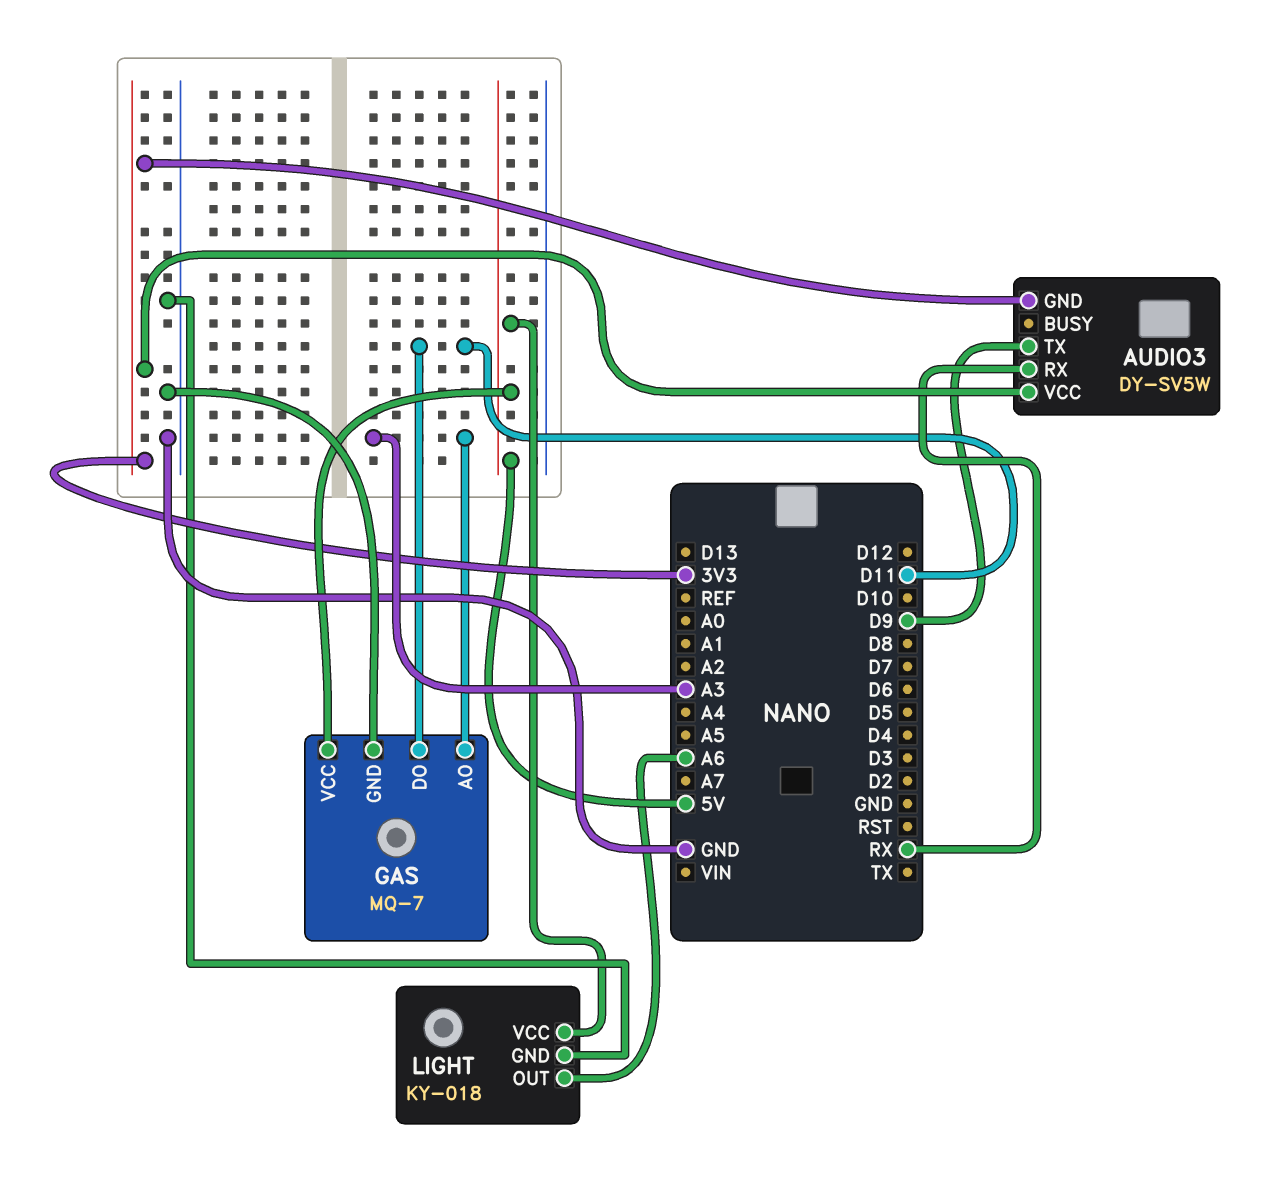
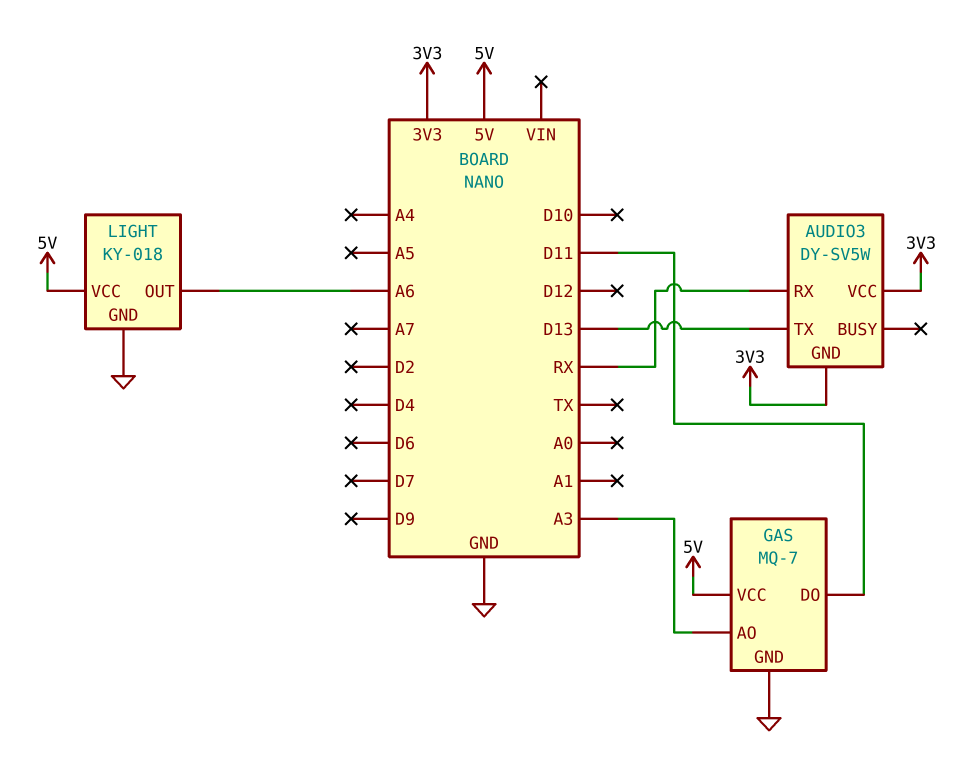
AUDIO3 pin TX: D9 -> D13

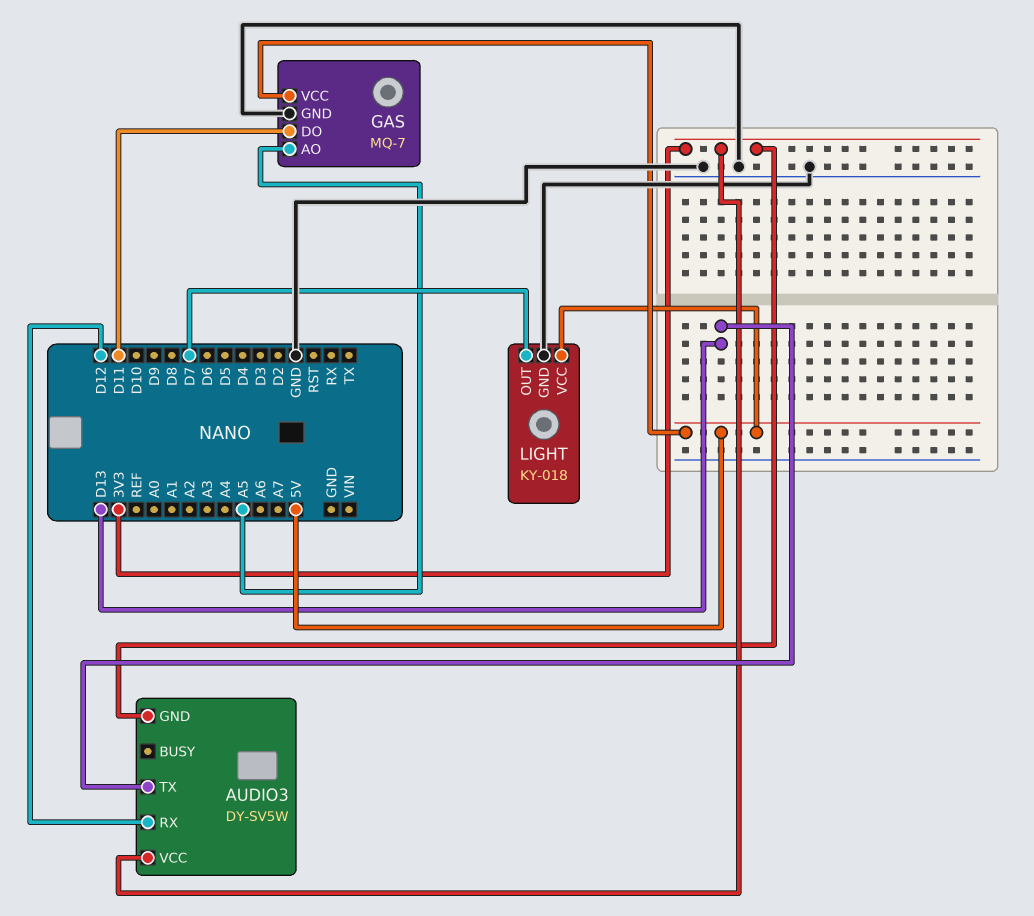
AUDIO3 pin RX: RX -> D12
GAS pin AO: A3 -> A5
LIGHT pin OUT: A6 -> D7

